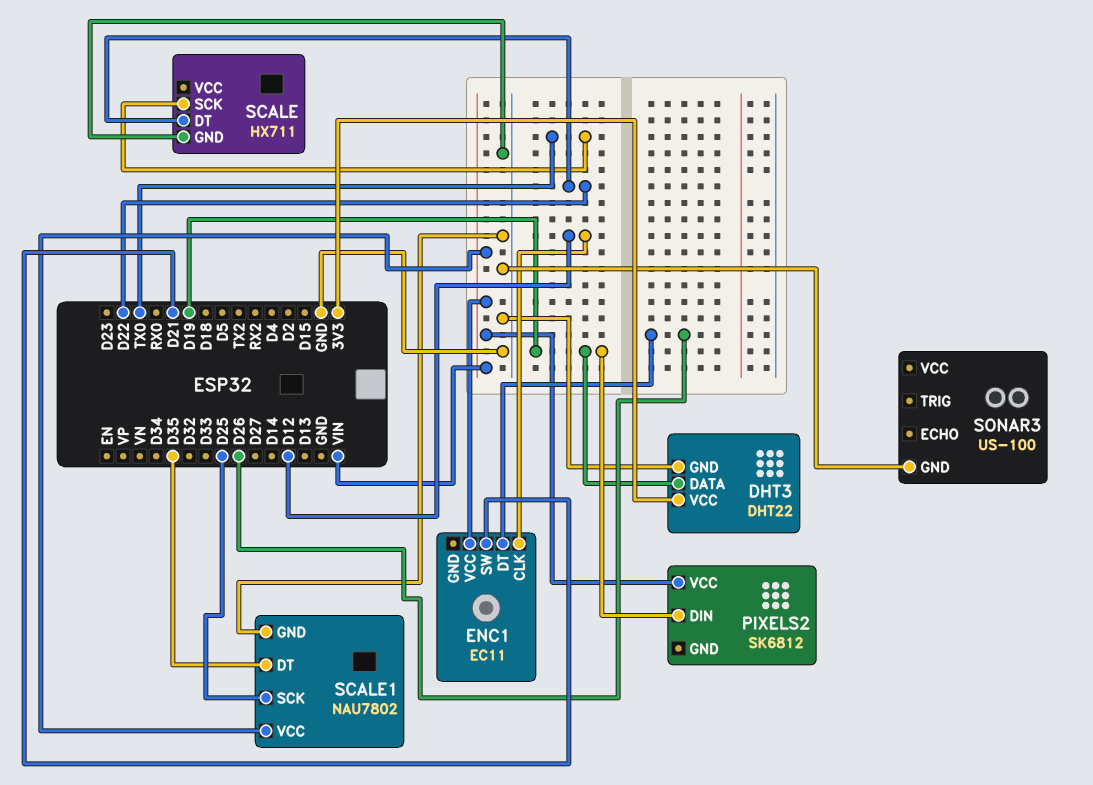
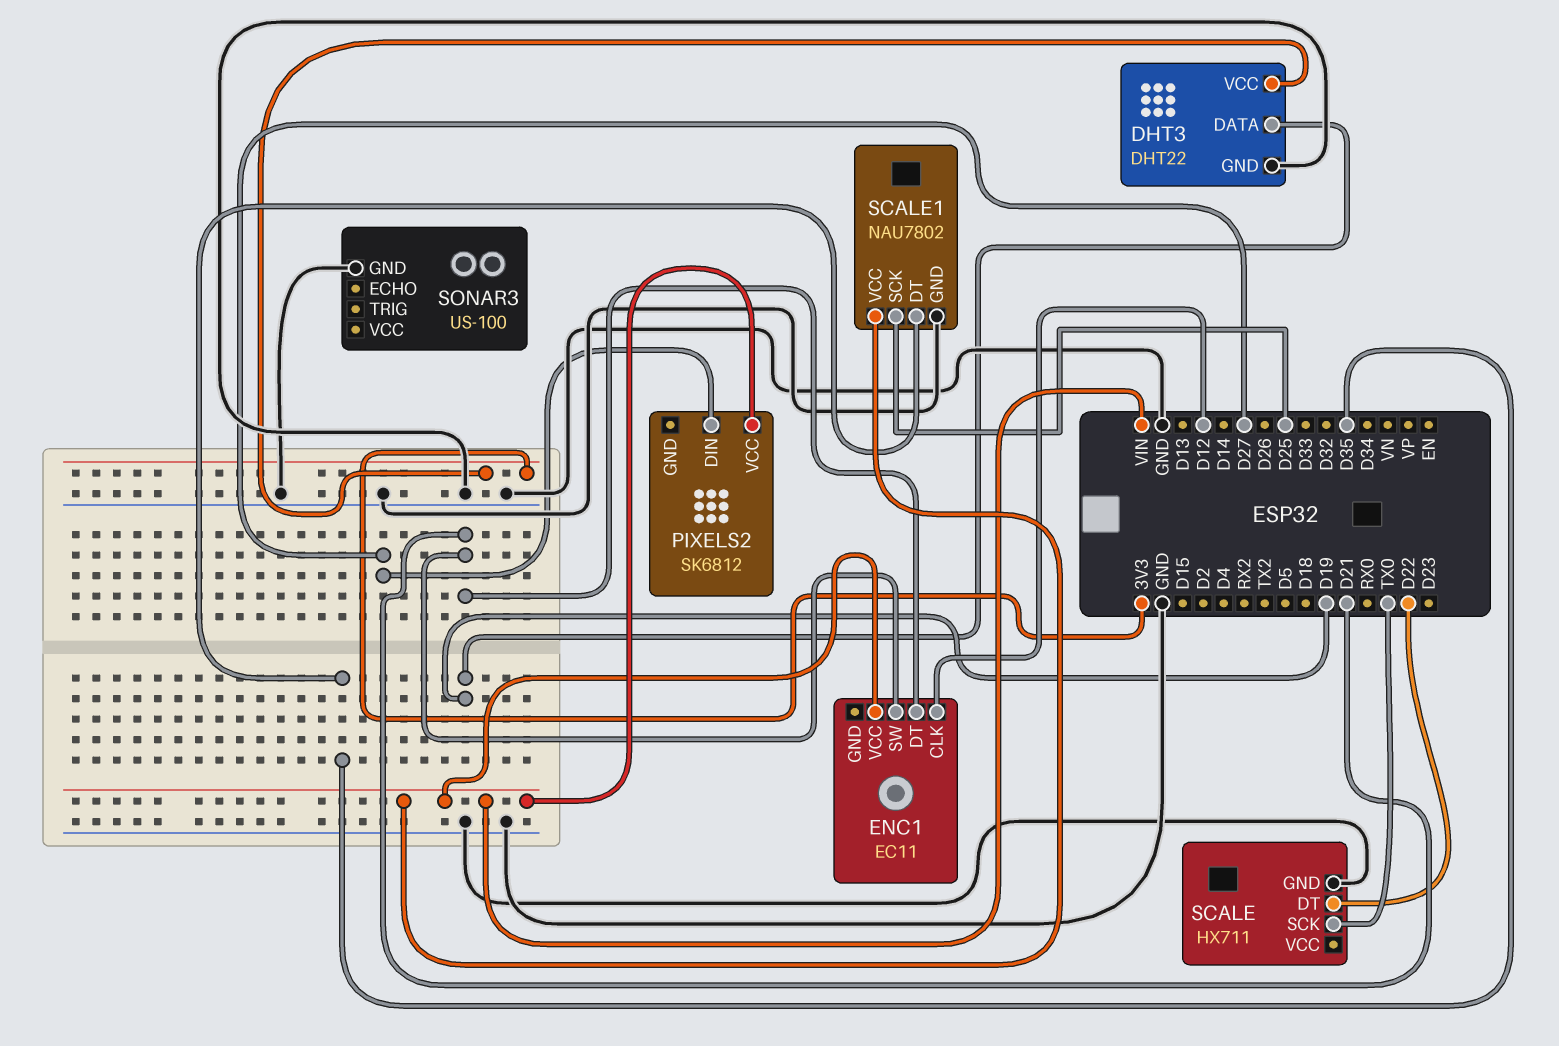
ENC1 pin DT: D26 -> D21
PIXELS2 pin DIN: D19 -> D27

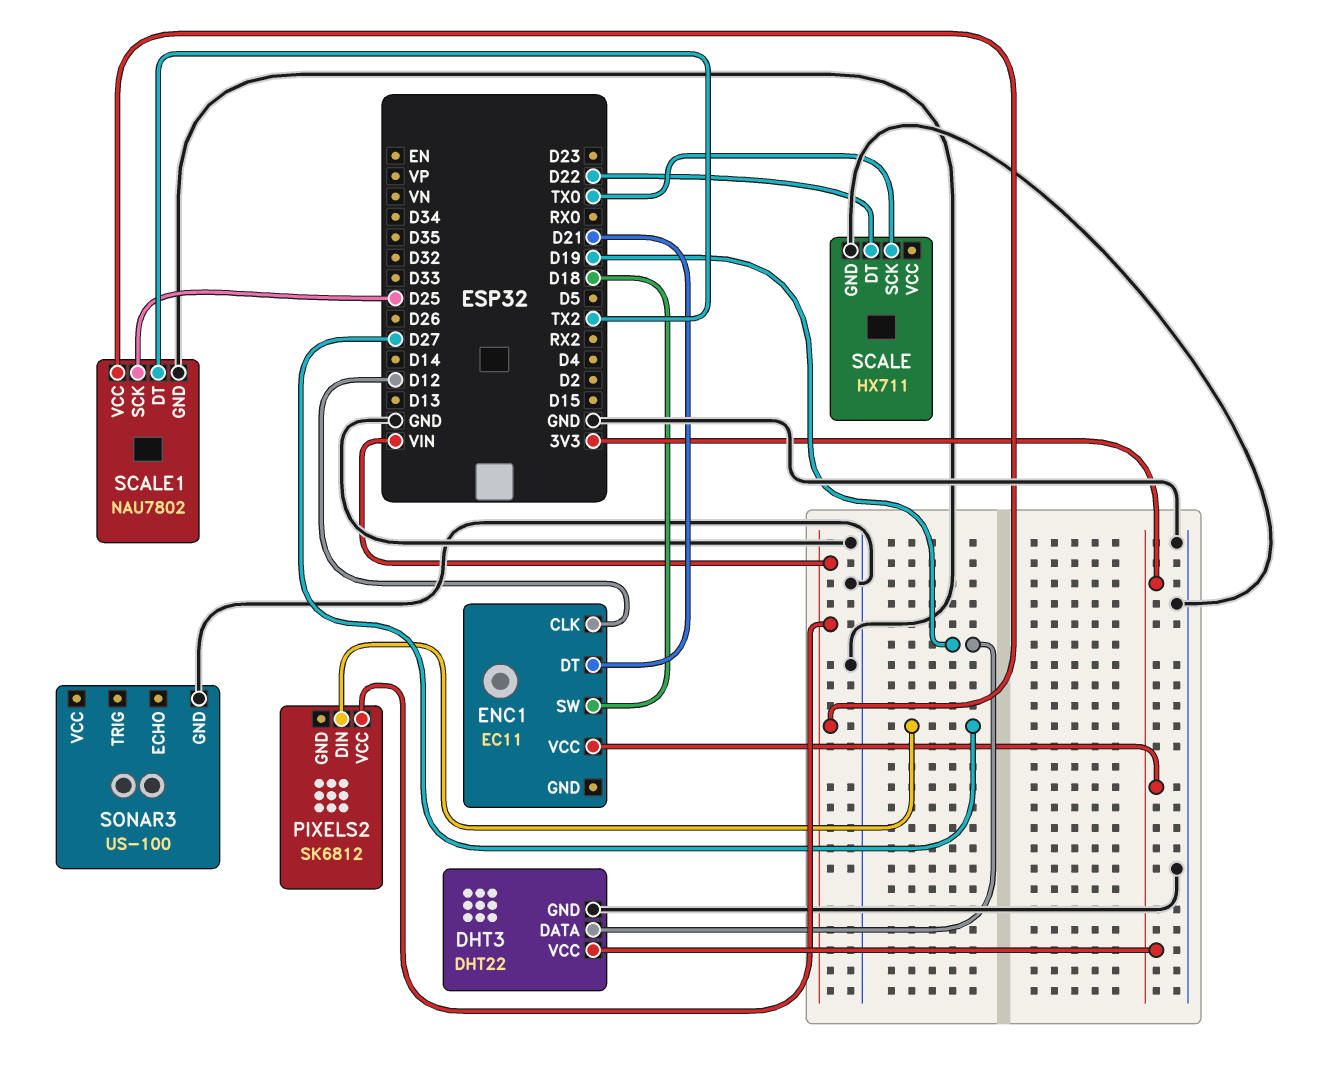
ENC1 pin SW: D21 -> D18
ENC1 pin VCC: VIN -> 3V3
SCALE1 pin DT: D35 -> TX2

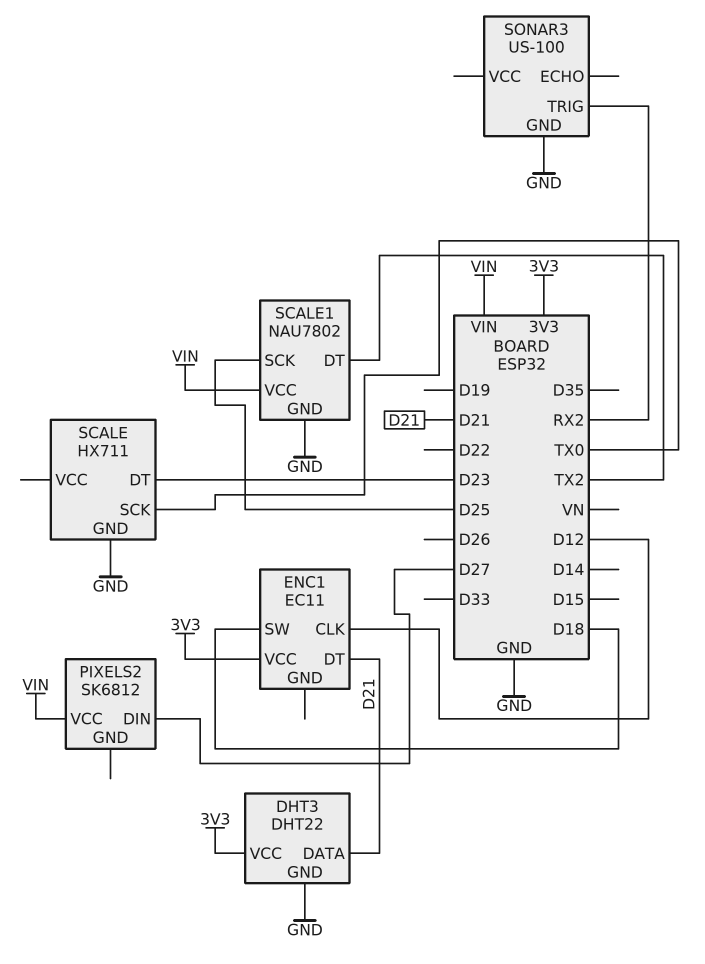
DHT3 pin DATA: D19 -> D21
SCALE pin DT: D22 -> D23
SONAR3 pin TRIG: none -> RX2

